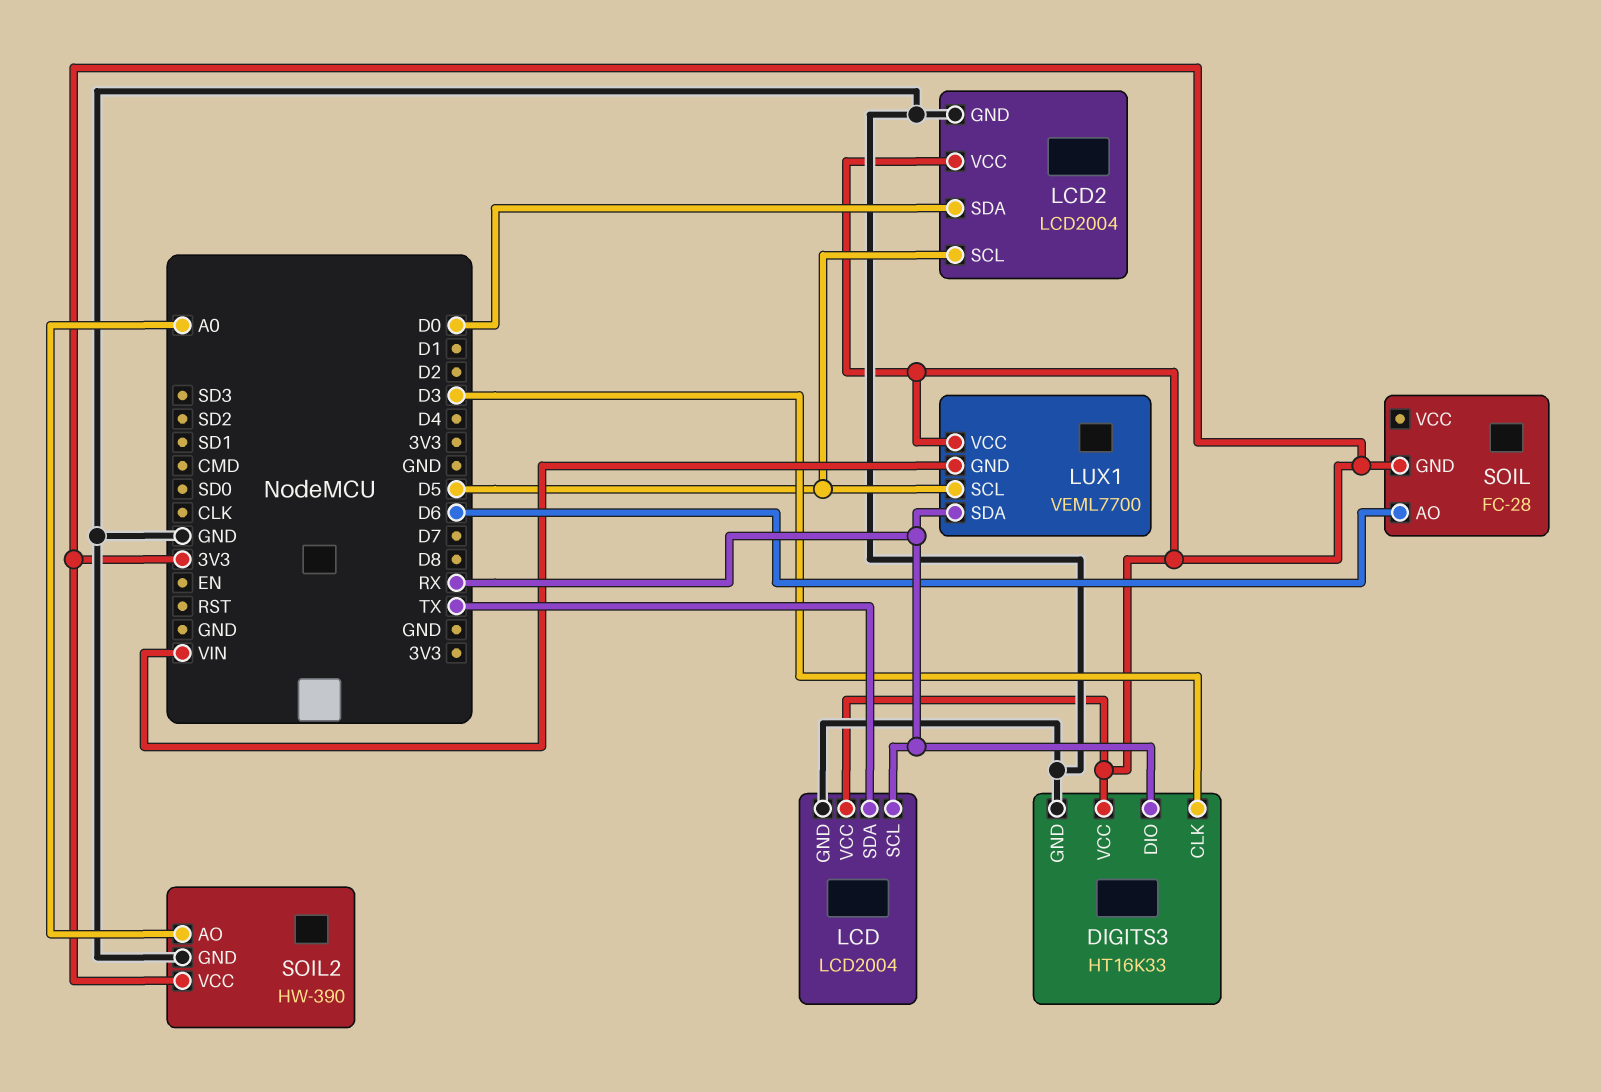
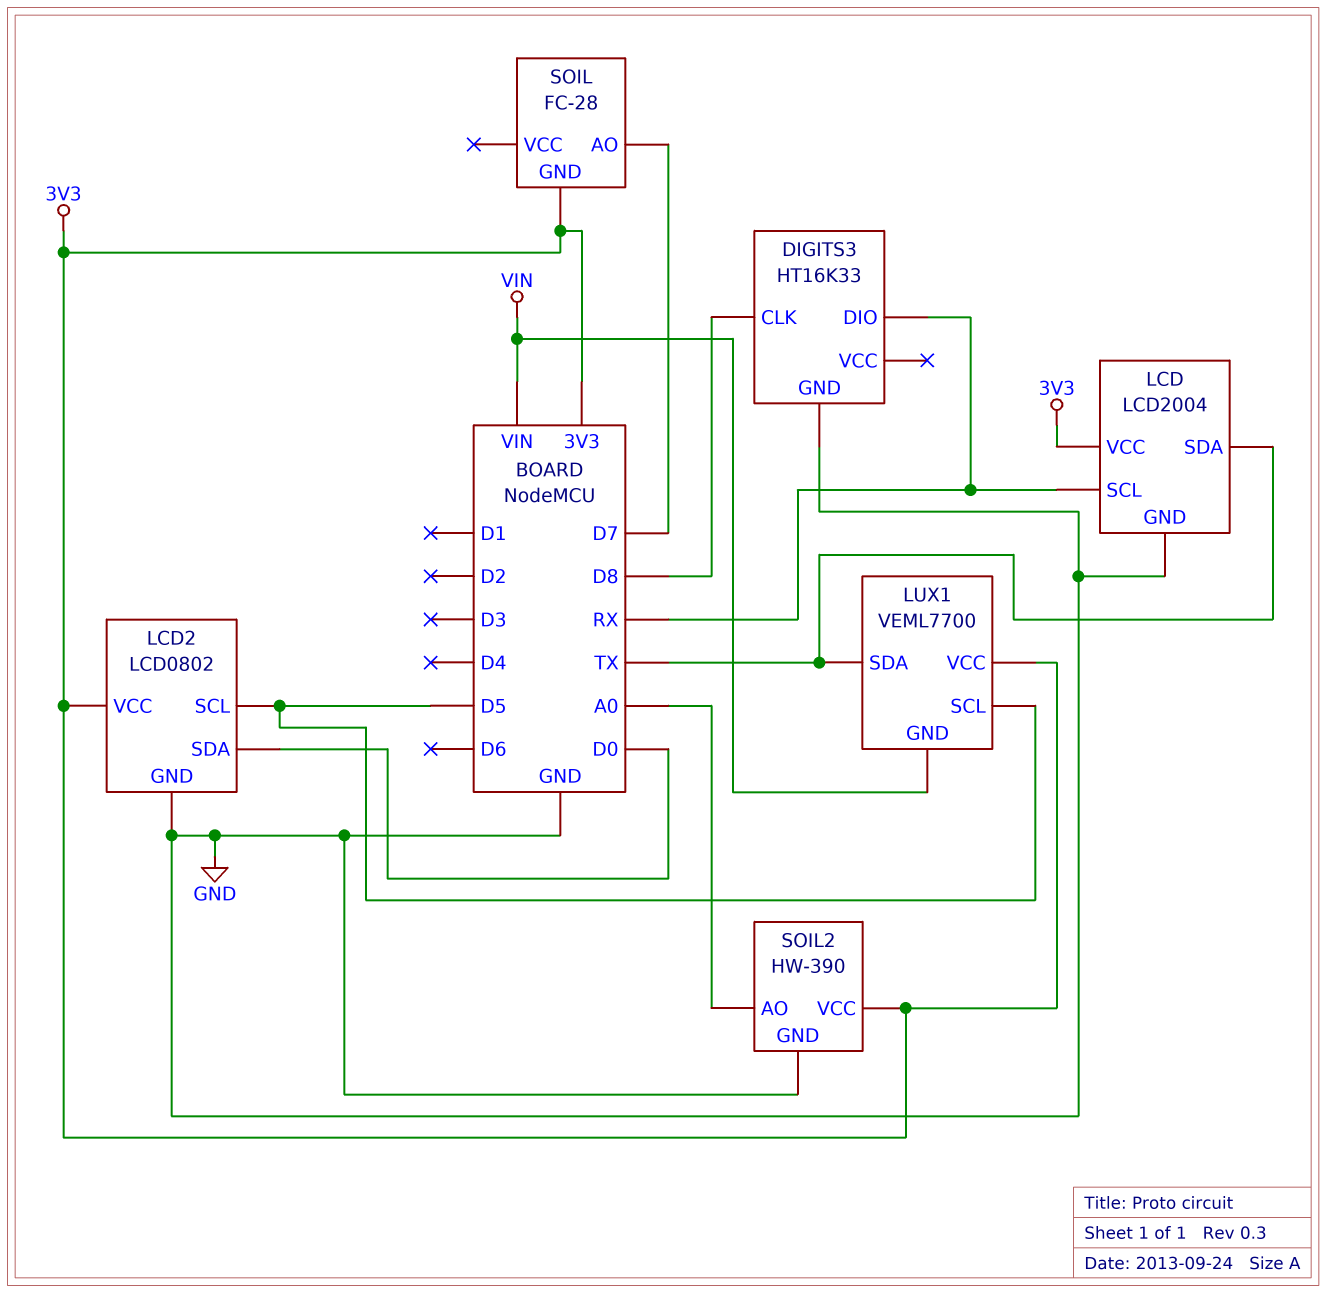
DIGITS3 pin CLK: D3 -> D8
DIGITS3 pin VCC: 3V3 -> none
LCD2: LCD2004 -> LCD0802
LUX1 pin SDA: RX -> TX
SOIL pin AO: D6 -> D7

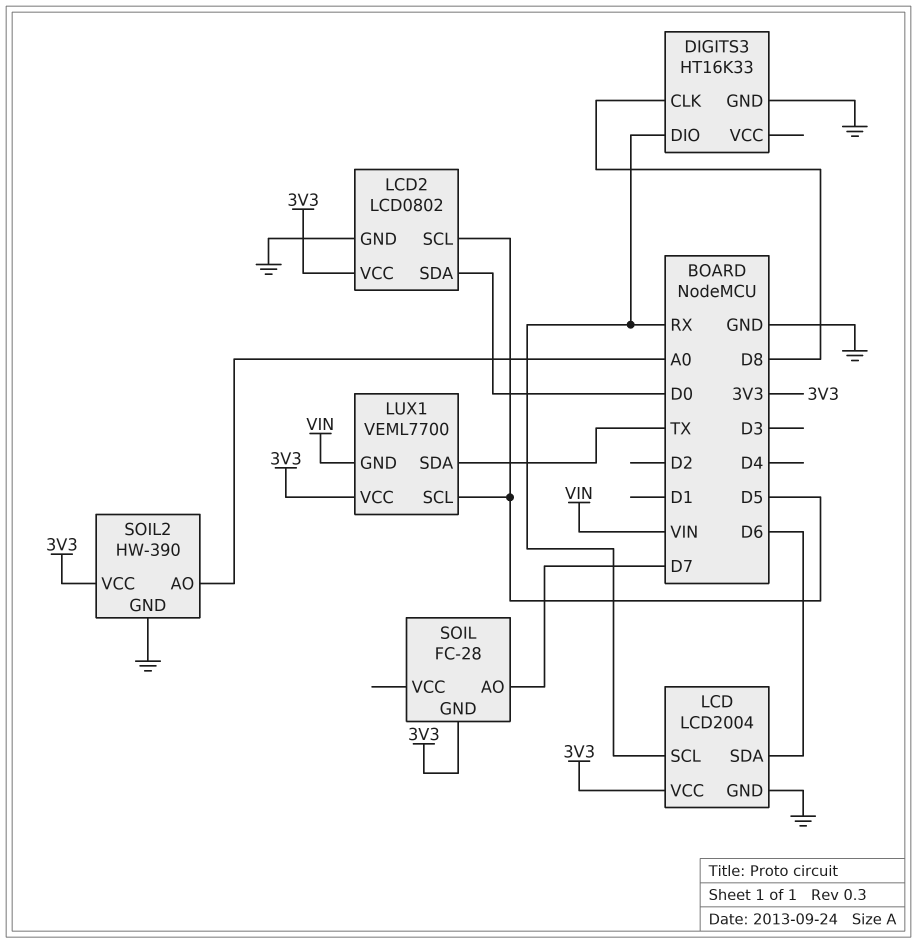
LCD pin SDA: TX -> D6

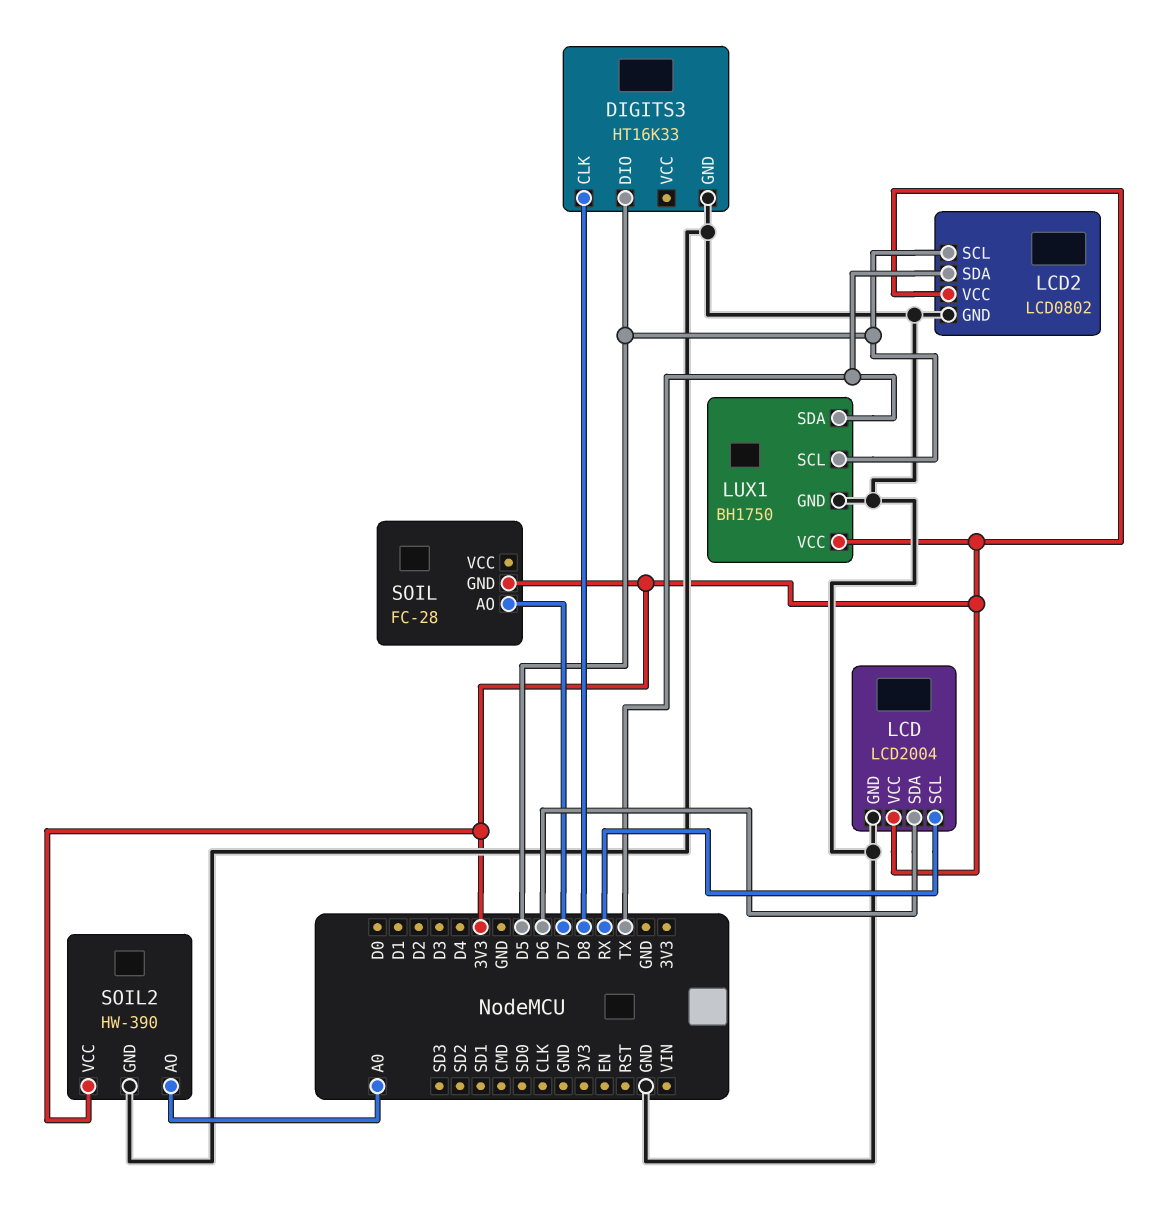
DIGITS3 pin DIO: RX -> D5
LCD2 pin SDA: D0 -> TX
LUX1: VEML7700 -> BH1750
LUX1 pin GND: VIN -> GND

